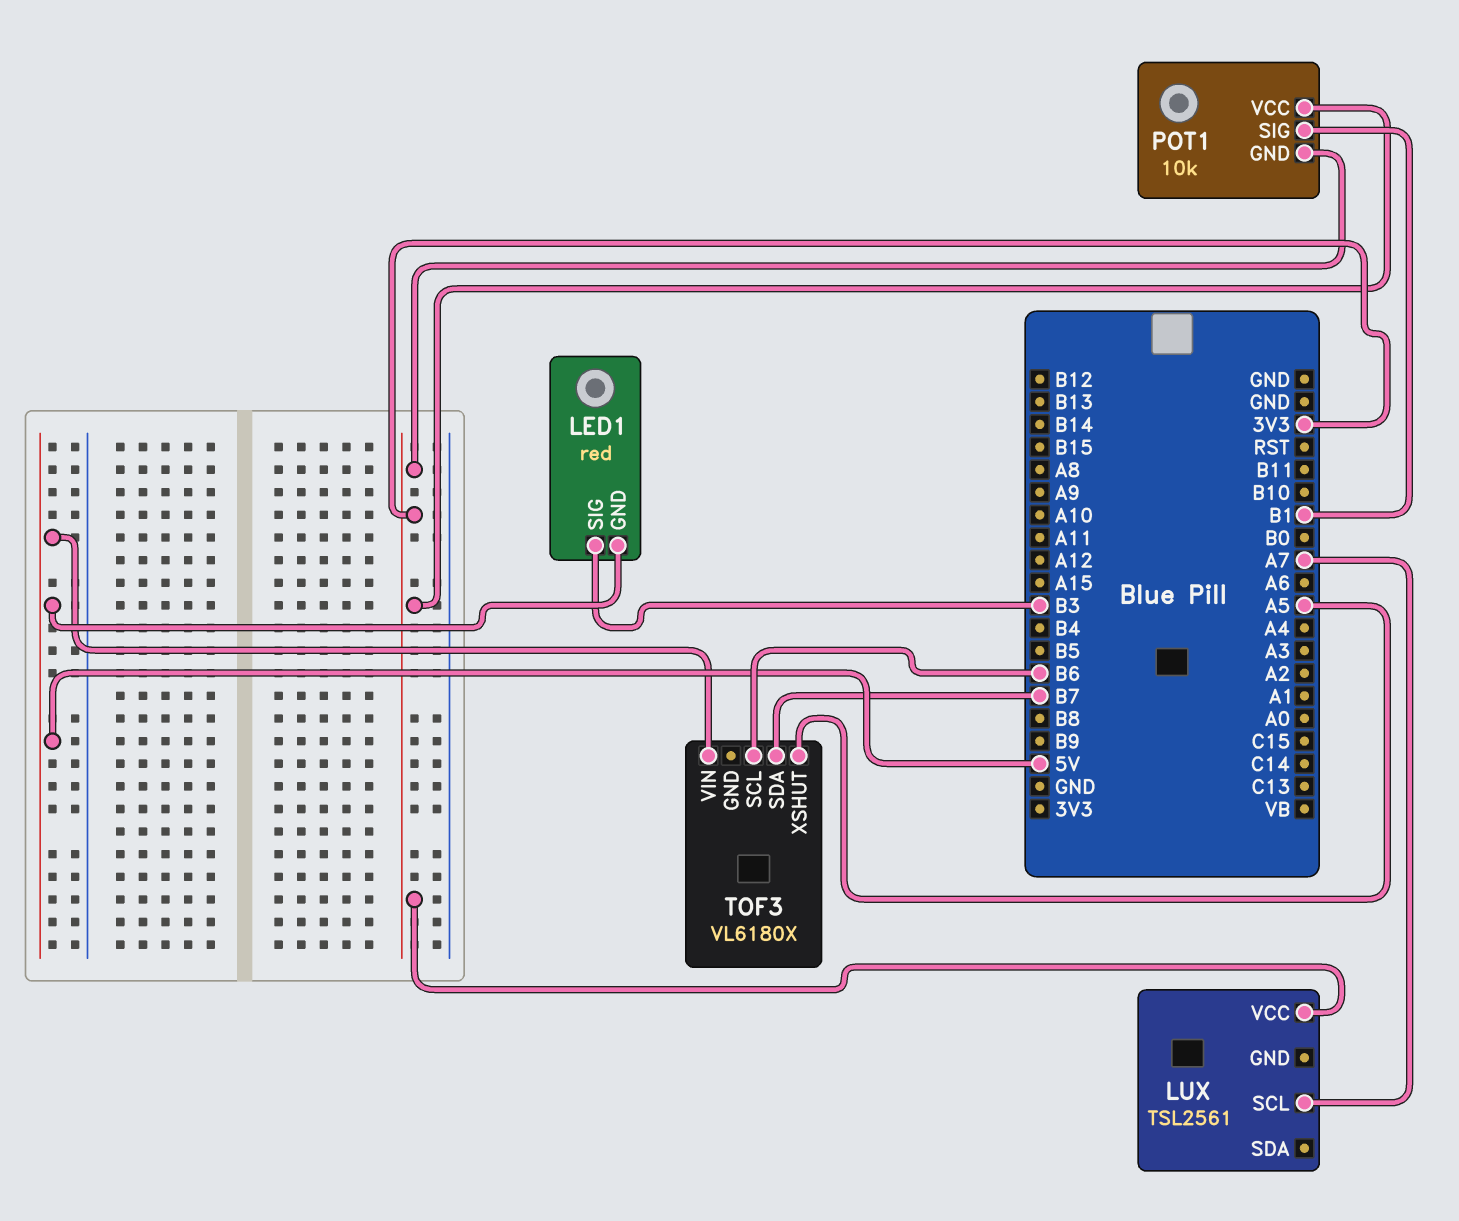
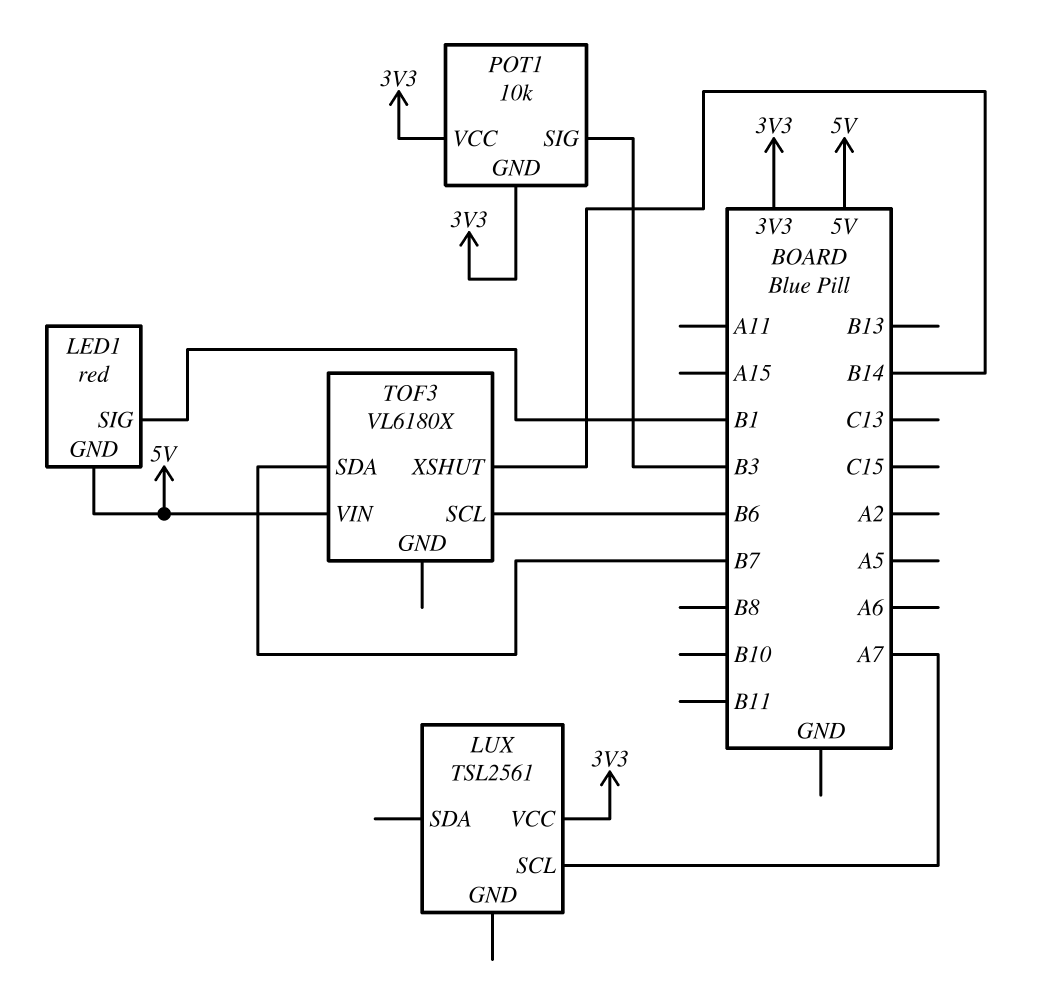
LED1 pin SIG: B3 -> B1
POT1 pin SIG: B1 -> B3
TOF3 pin XSHUT: A5 -> B14

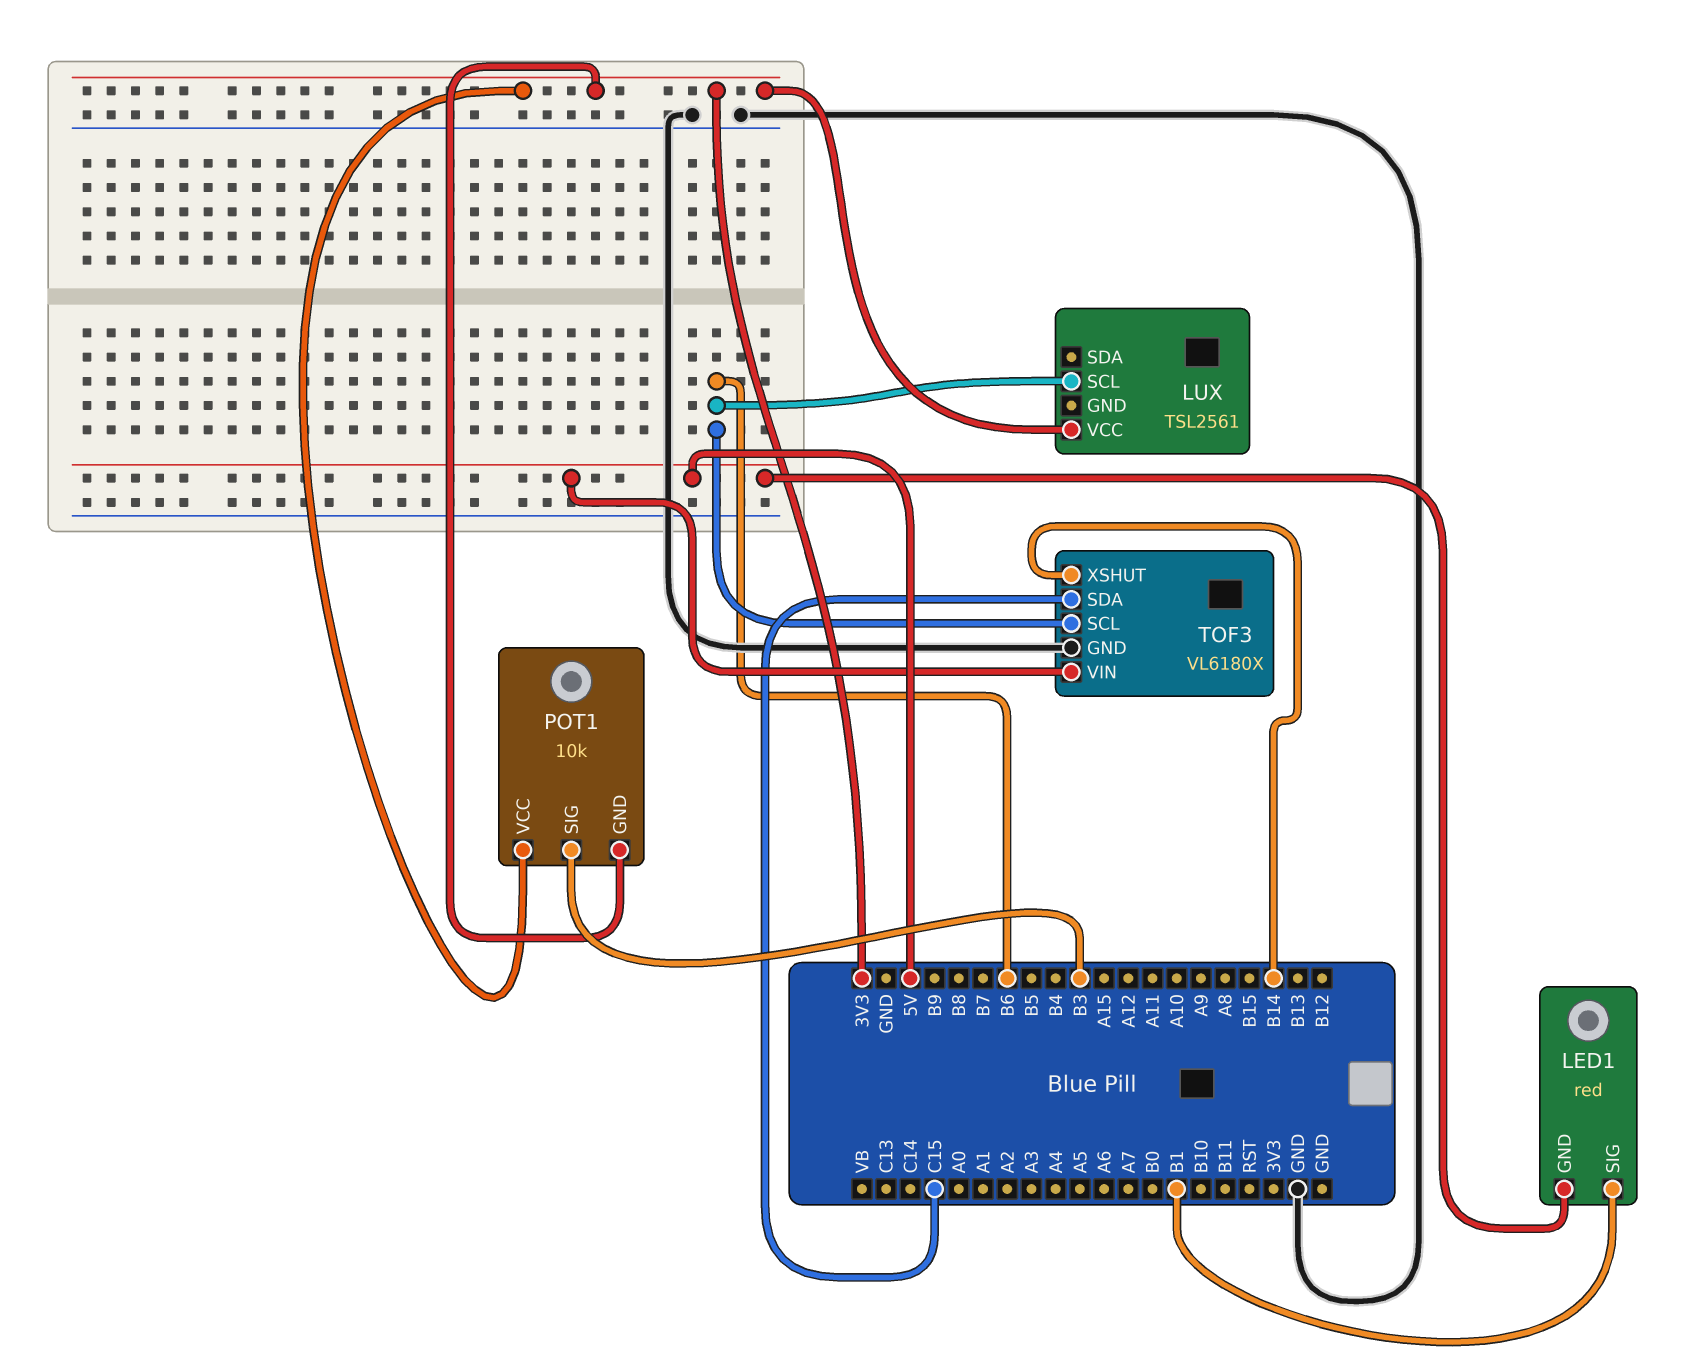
LUX pin SCL: A7 -> B6
TOF3 pin GND: none -> GND
TOF3 pin SDA: B7 -> C15

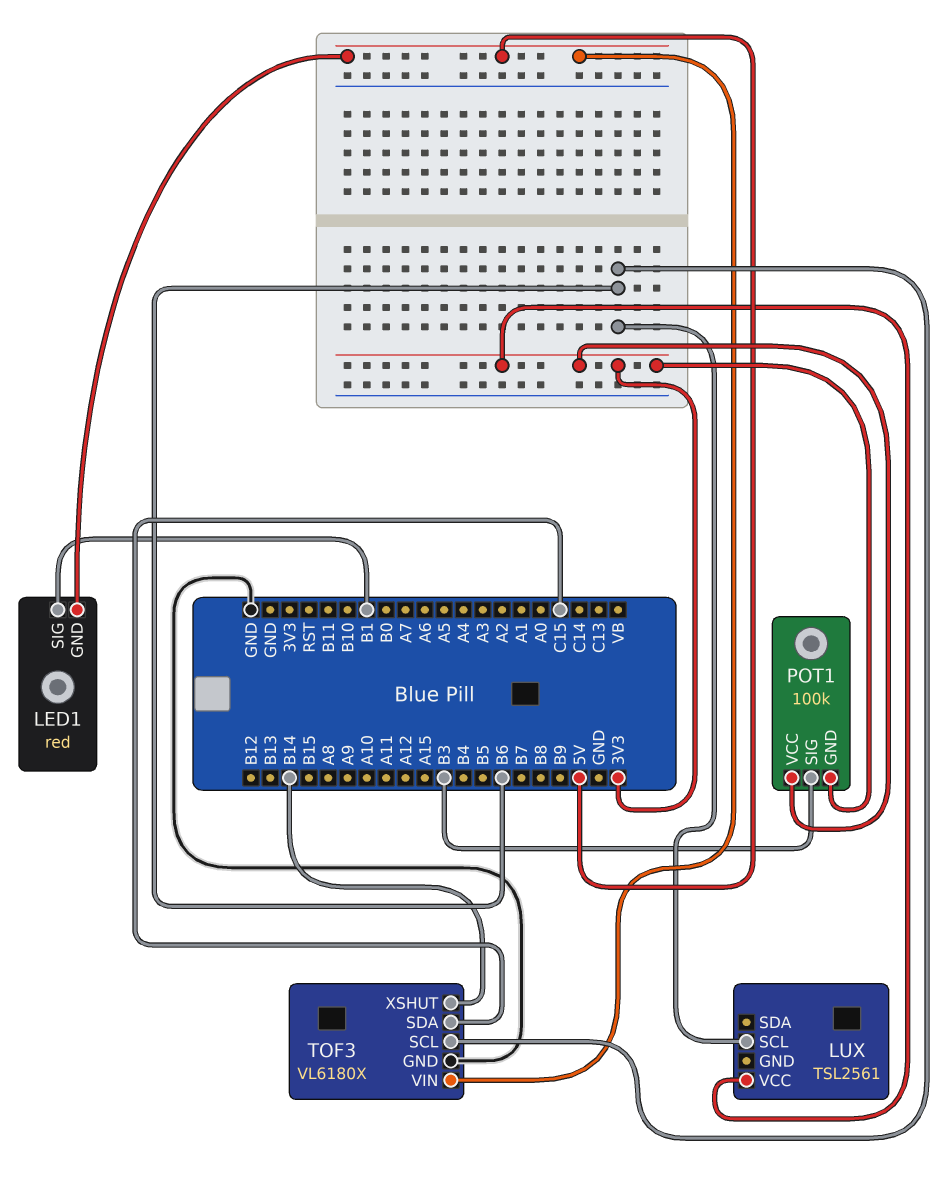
POT1: 10k -> 100k

